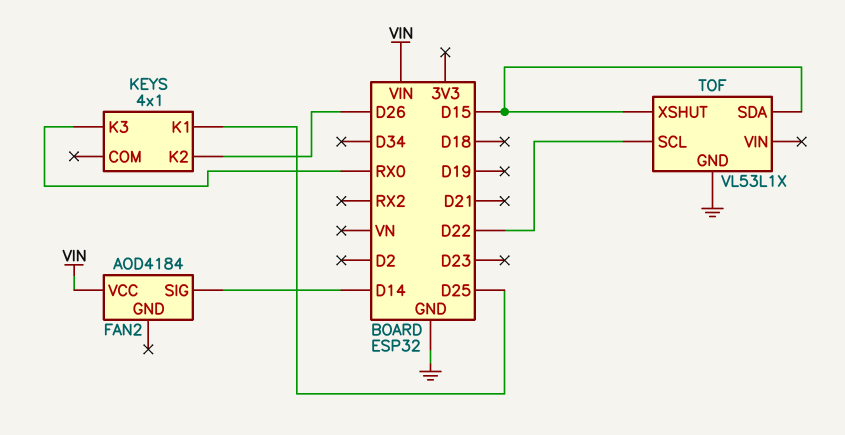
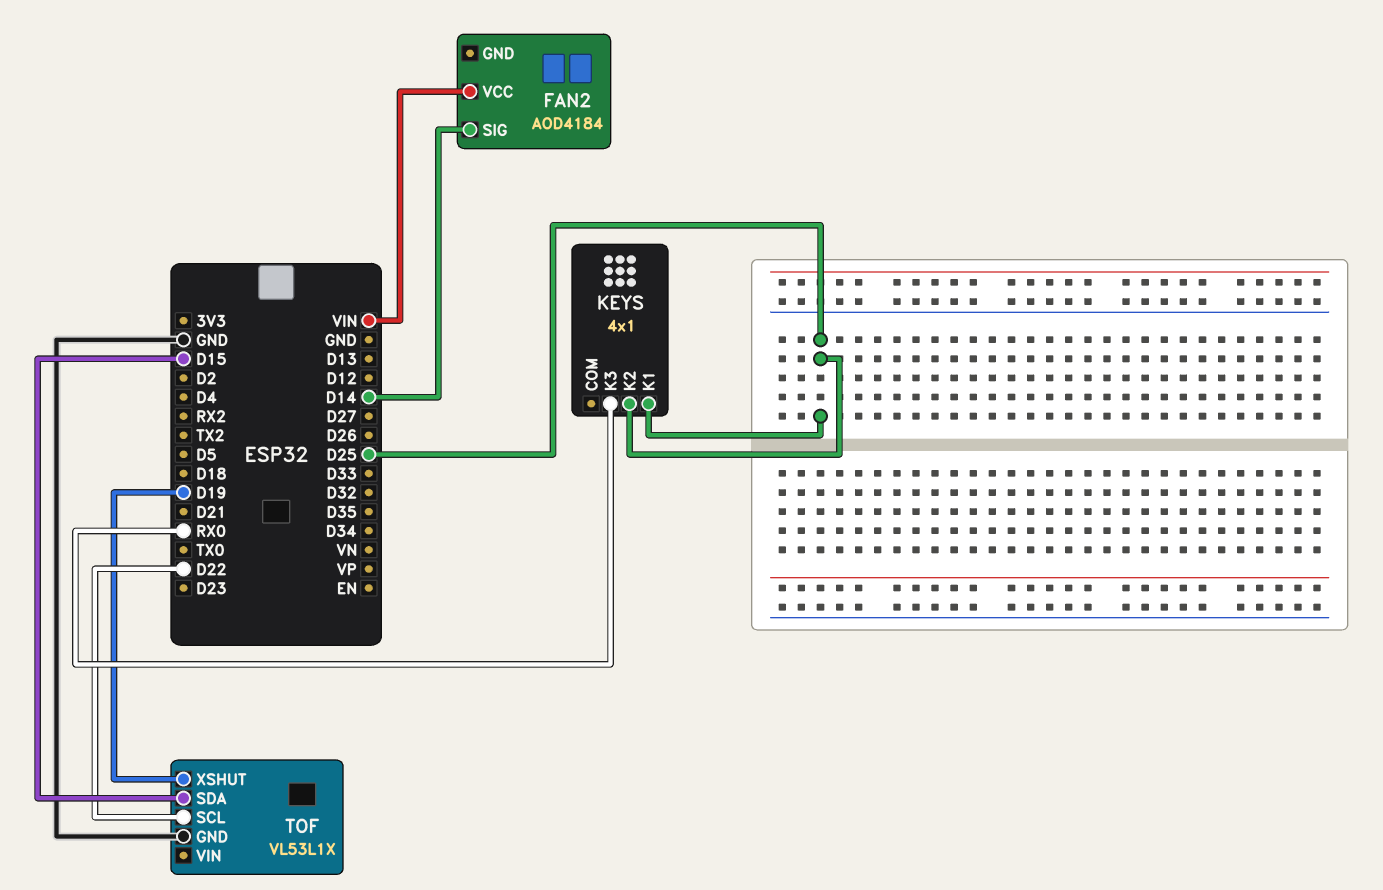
KEYS pin K2: D26 -> D25
TOF pin XSHUT: D15 -> D19

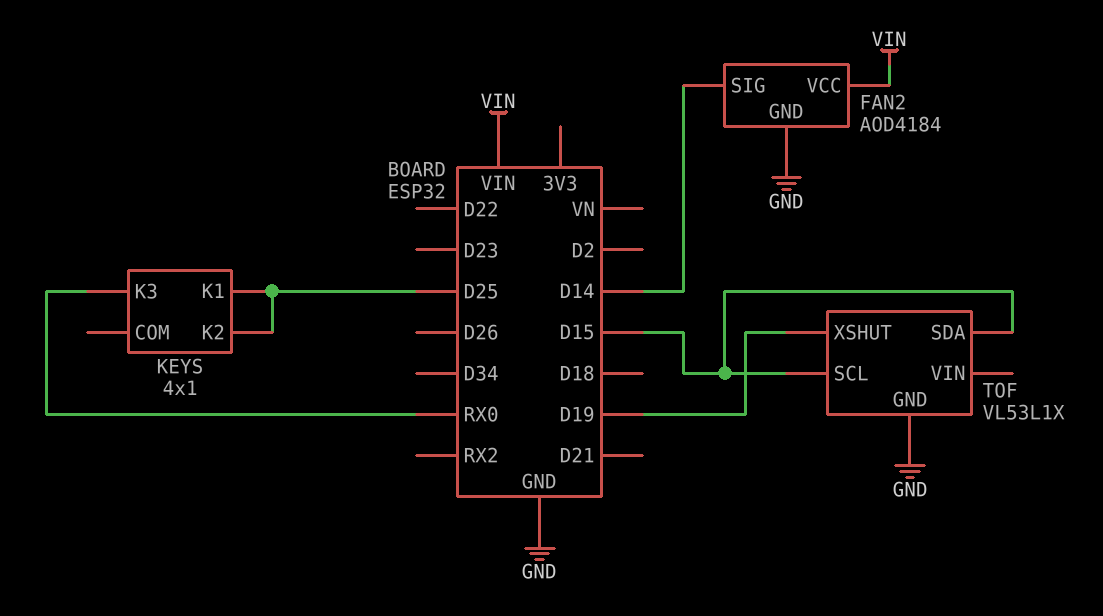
FAN2 pin GND: none -> GND
TOF pin SCL: D22 -> D15

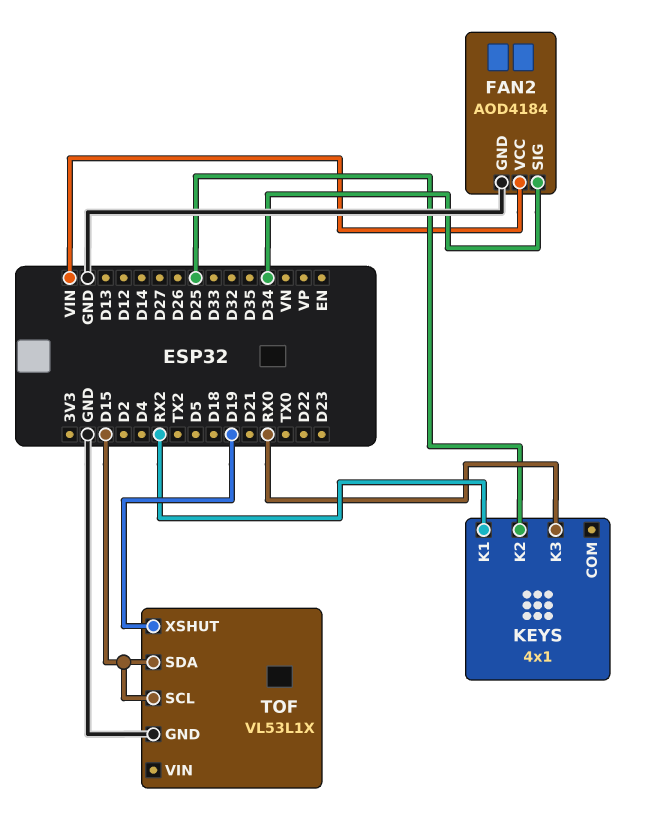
FAN2 pin SIG: D14 -> D34
KEYS pin K1: D25 -> RX2

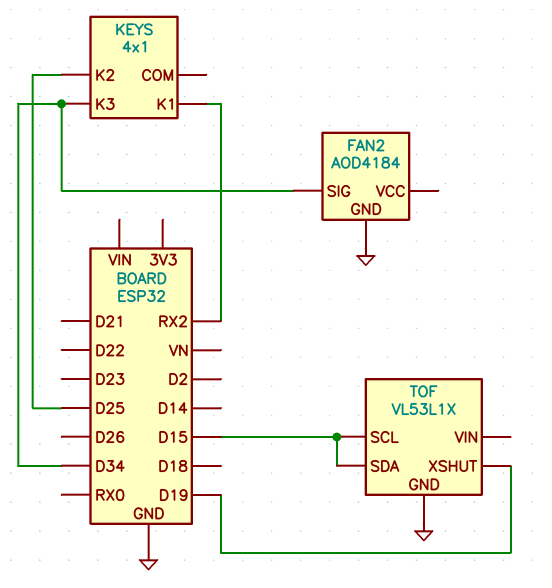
FAN2 pin VCC: VIN -> none
KEYS pin K3: RX0 -> D34

